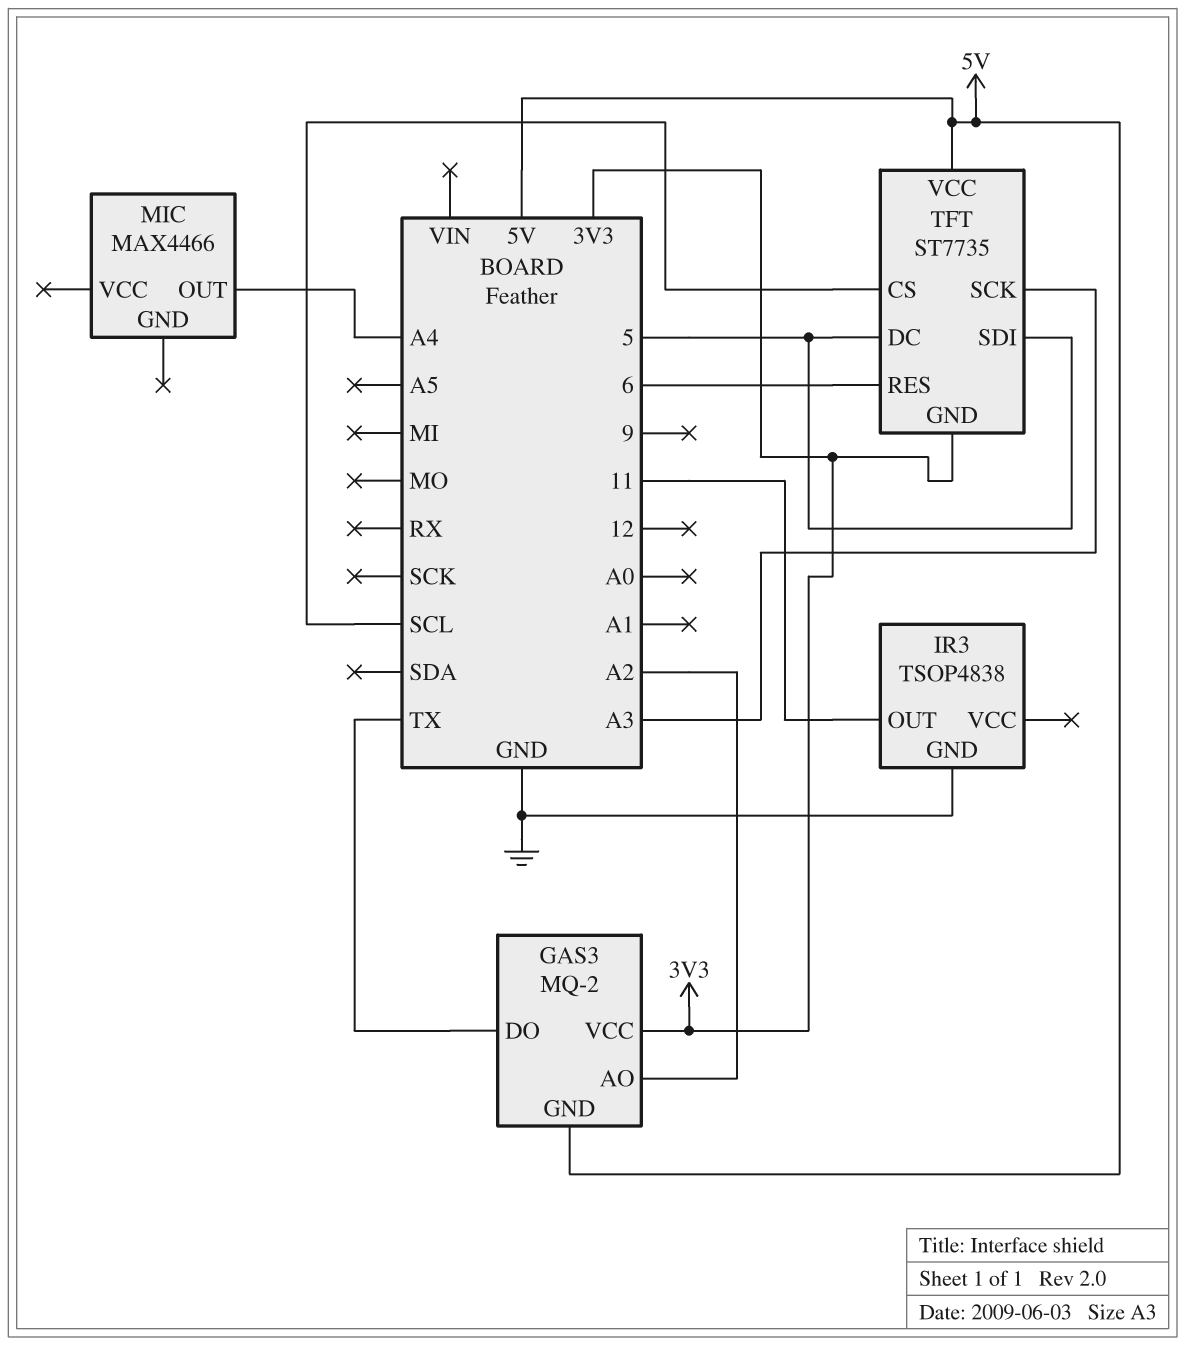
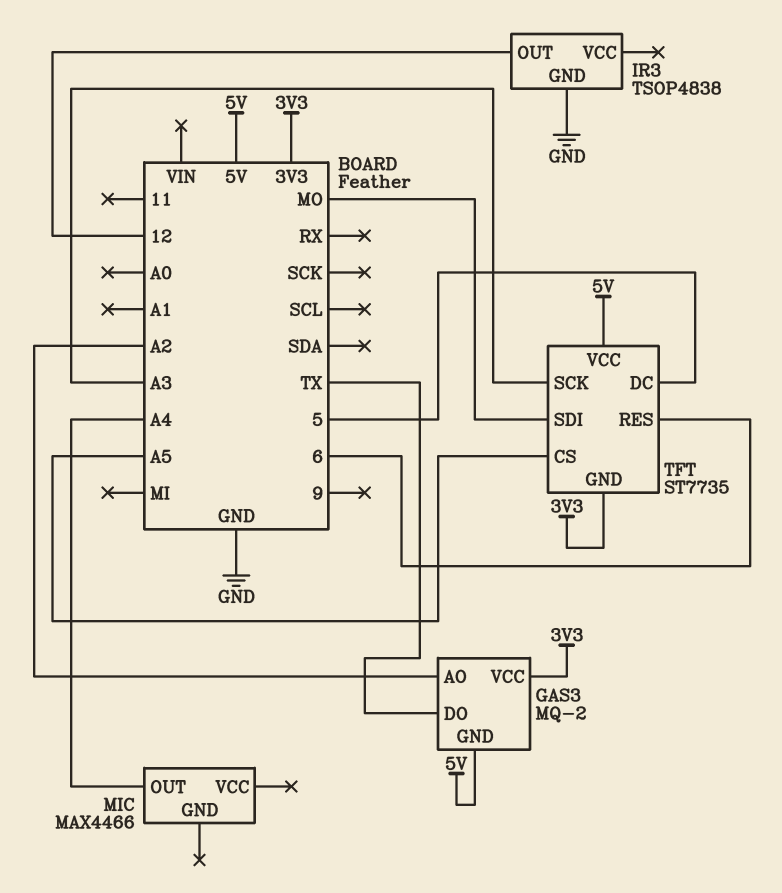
IR3 pin OUT: 11 -> 12
TFT pin CS: SCL -> A5
TFT pin SDI: 5 -> MO

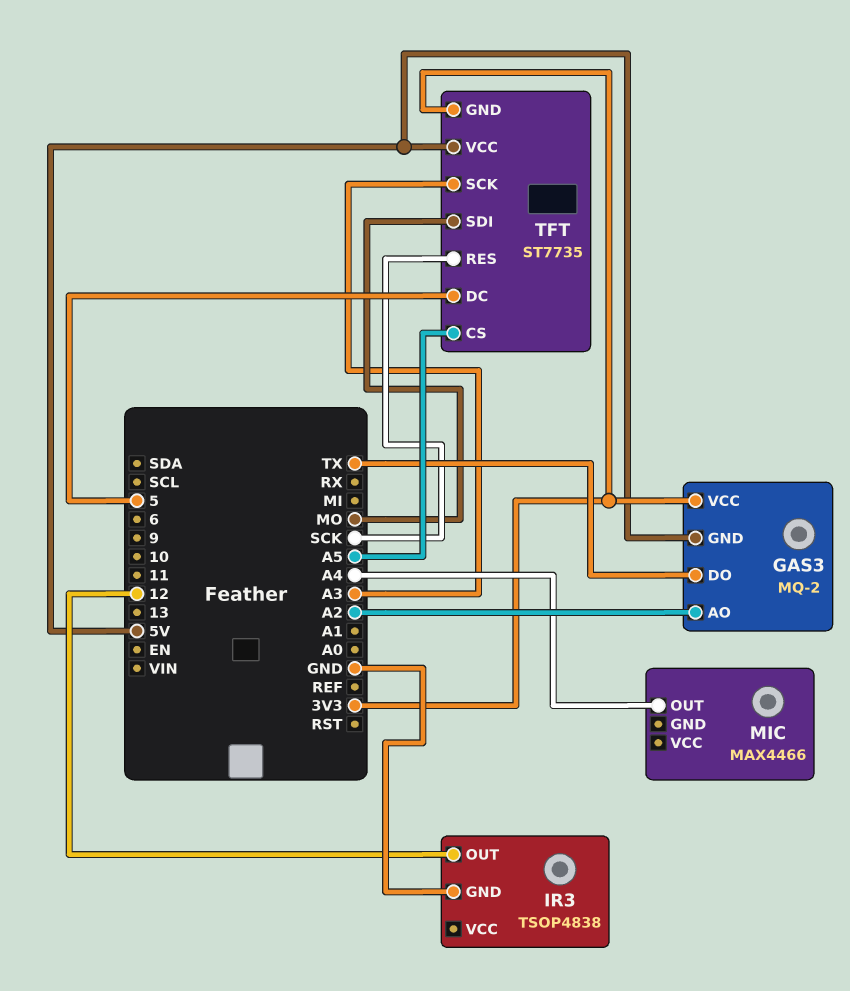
TFT pin RES: 6 -> SCK

